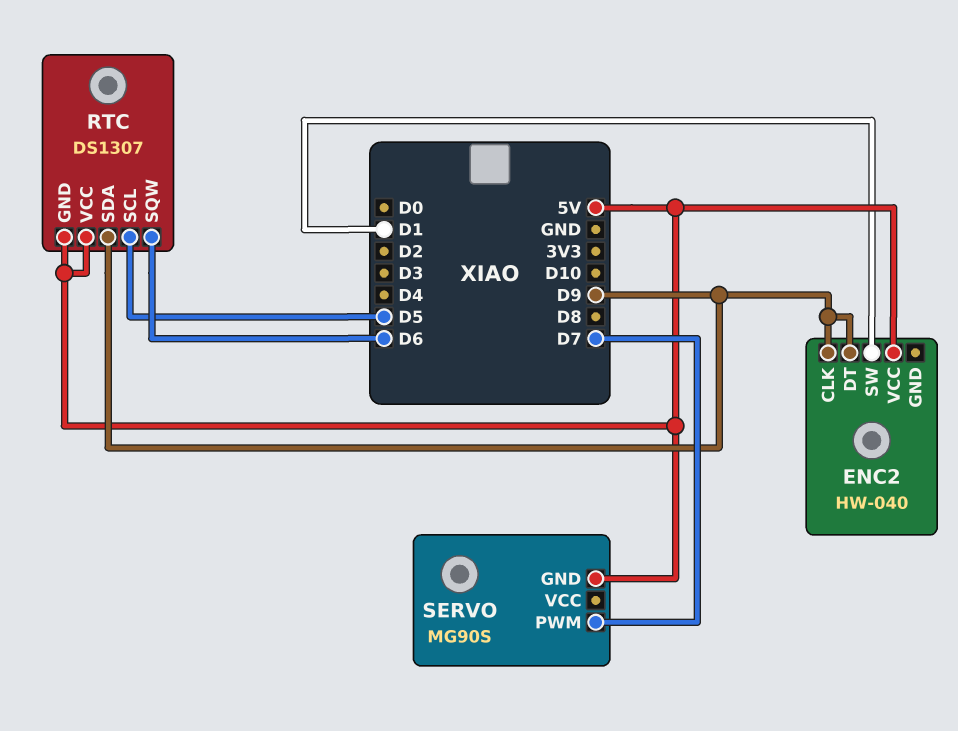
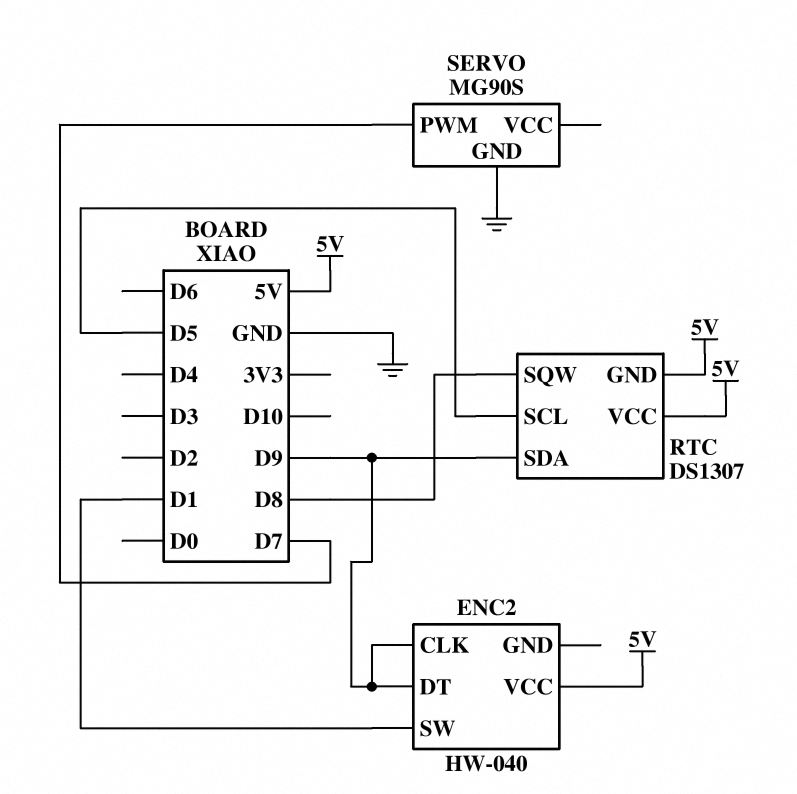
RTC pin SQW: D6 -> D8
SERVO pin GND: 5V -> GND

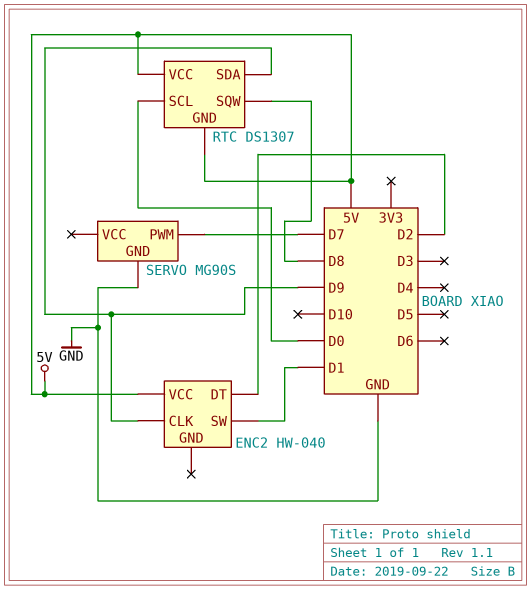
ENC2 pin DT: D9 -> D2
RTC pin SCL: D5 -> D0

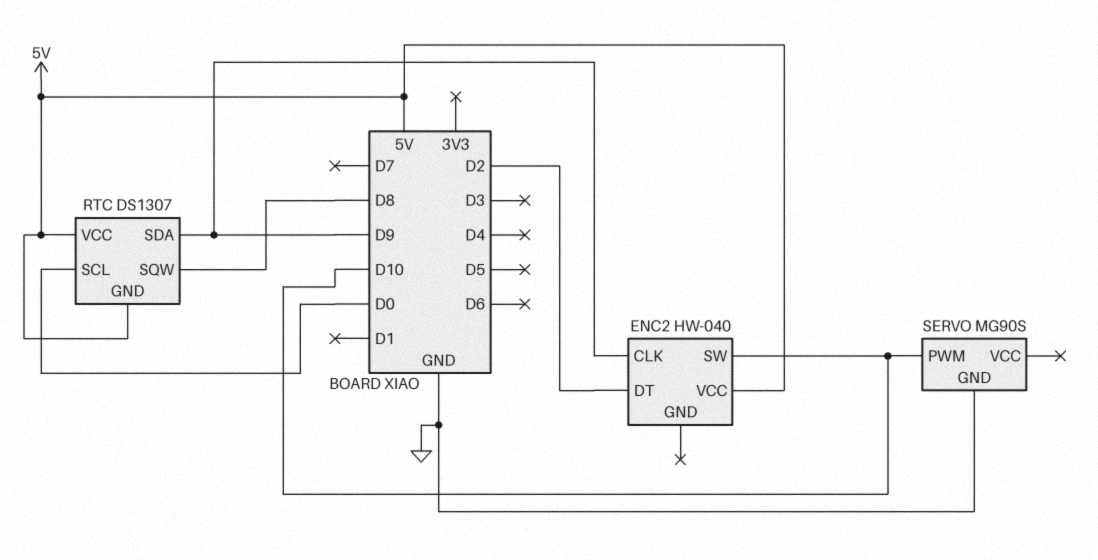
ENC2 pin SW: D1 -> D10
SERVO pin PWM: D7 -> D10

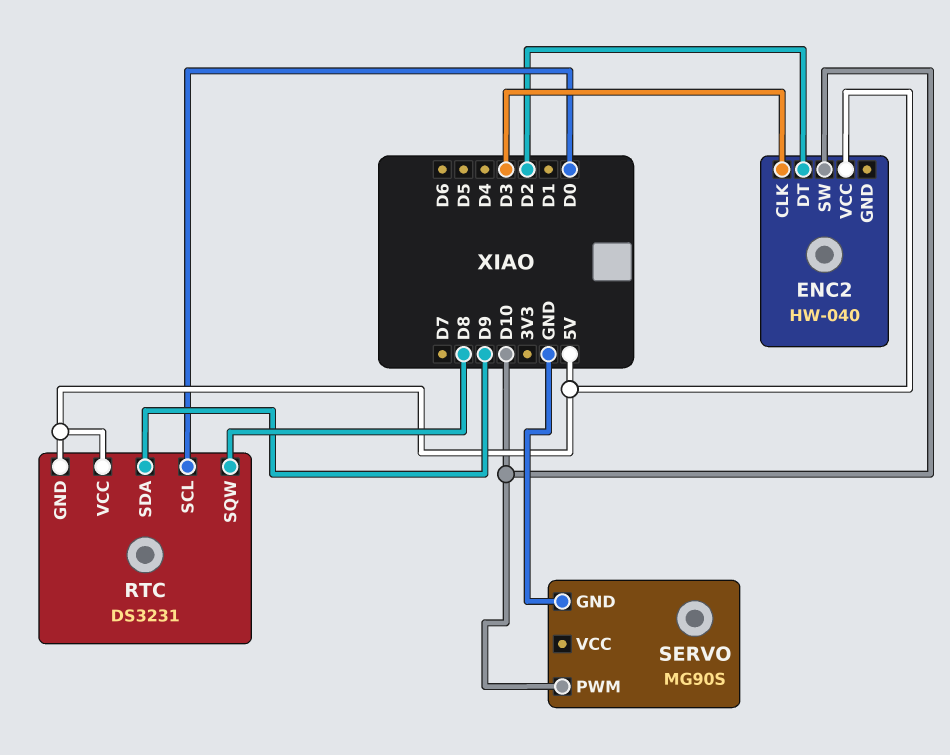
ENC2 pin CLK: D9 -> D3
RTC: DS1307 -> DS3231

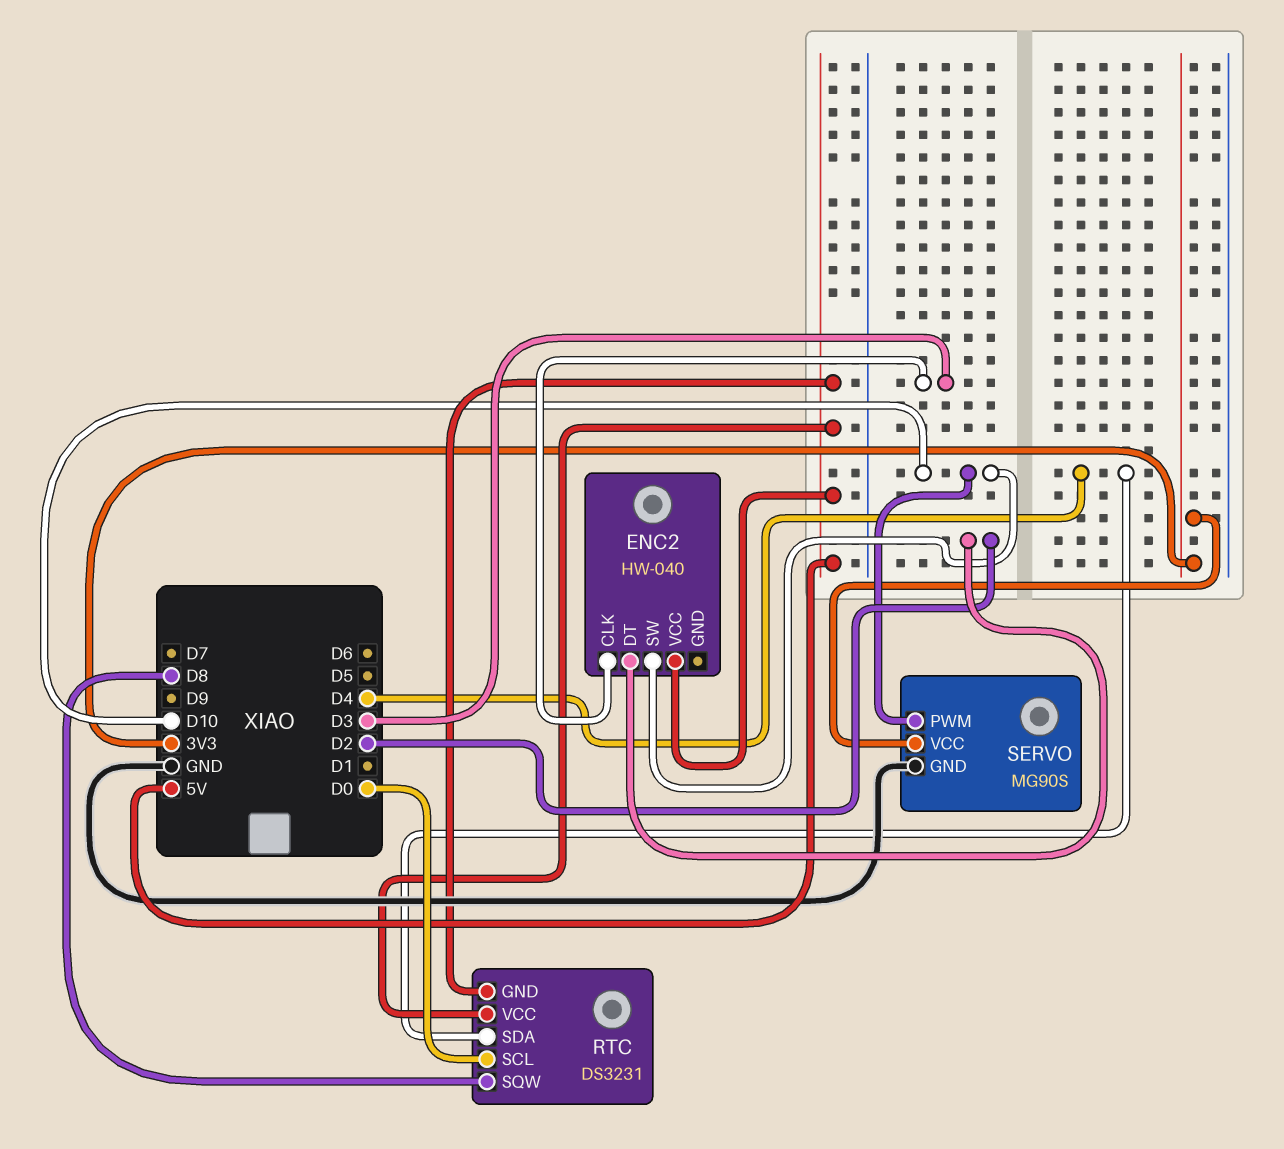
RTC pin SDA: D9 -> D4
SERVO pin VCC: none -> 3V3

